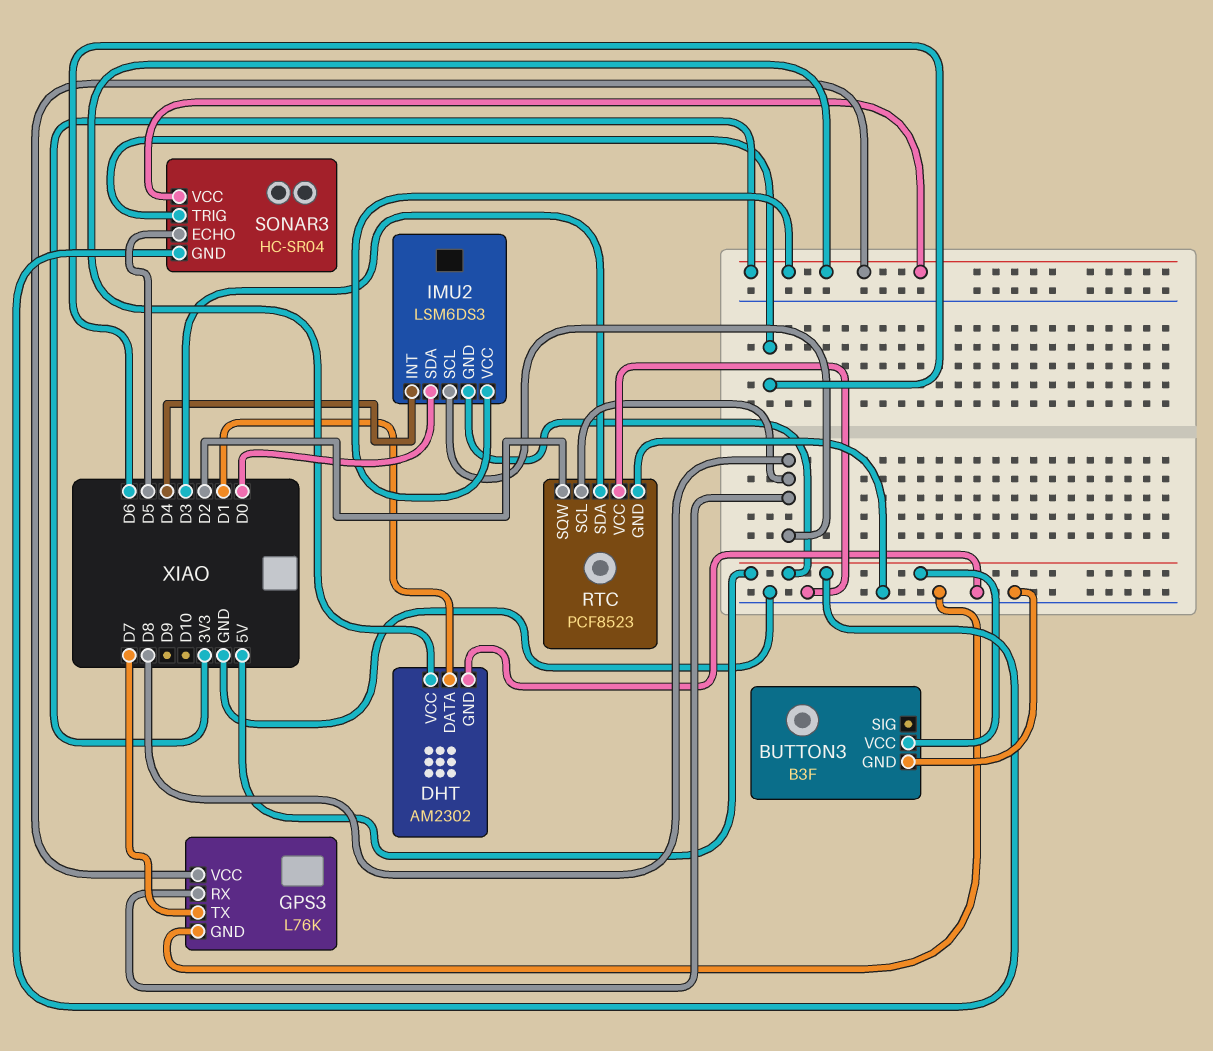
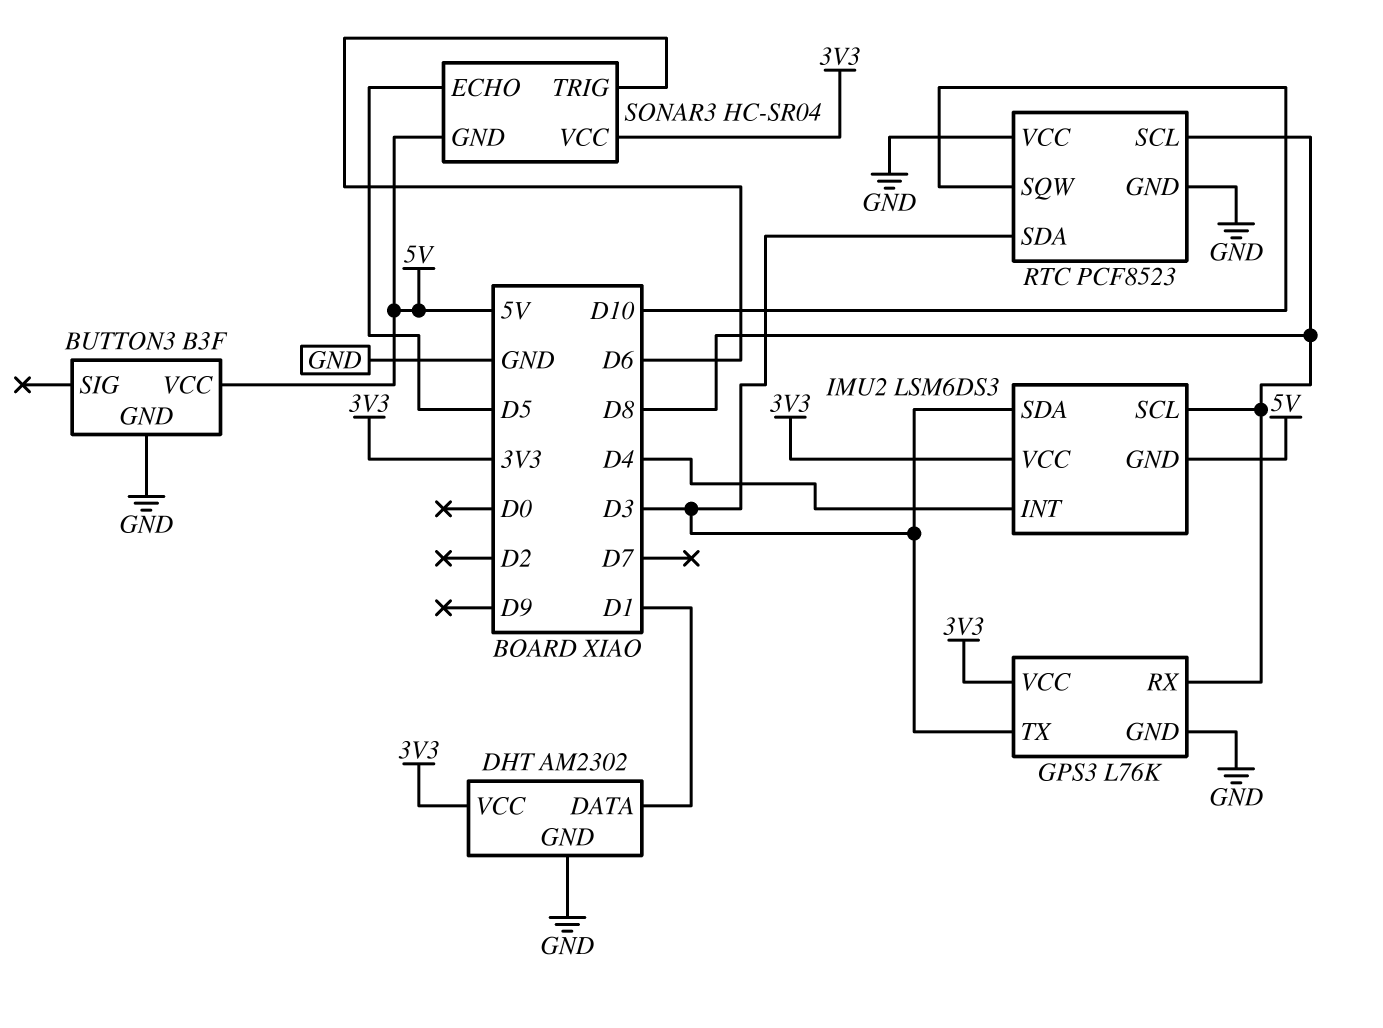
GPS3 pin TX: D7 -> D3
IMU2 pin SDA: D0 -> D3
RTC pin SQW: D2 -> D10

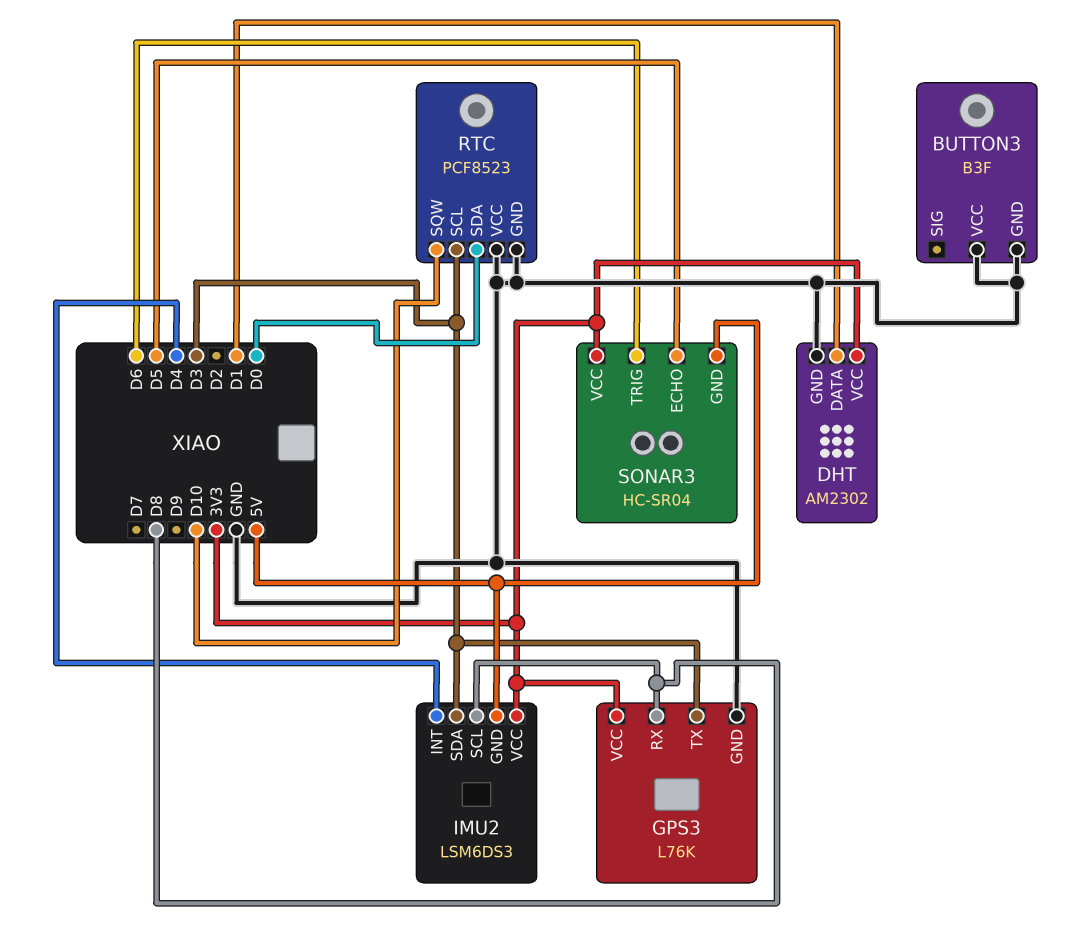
BUTTON3 pin VCC: 5V -> GND
RTC pin SCL: D8 -> D3
RTC pin SDA: D3 -> D0

